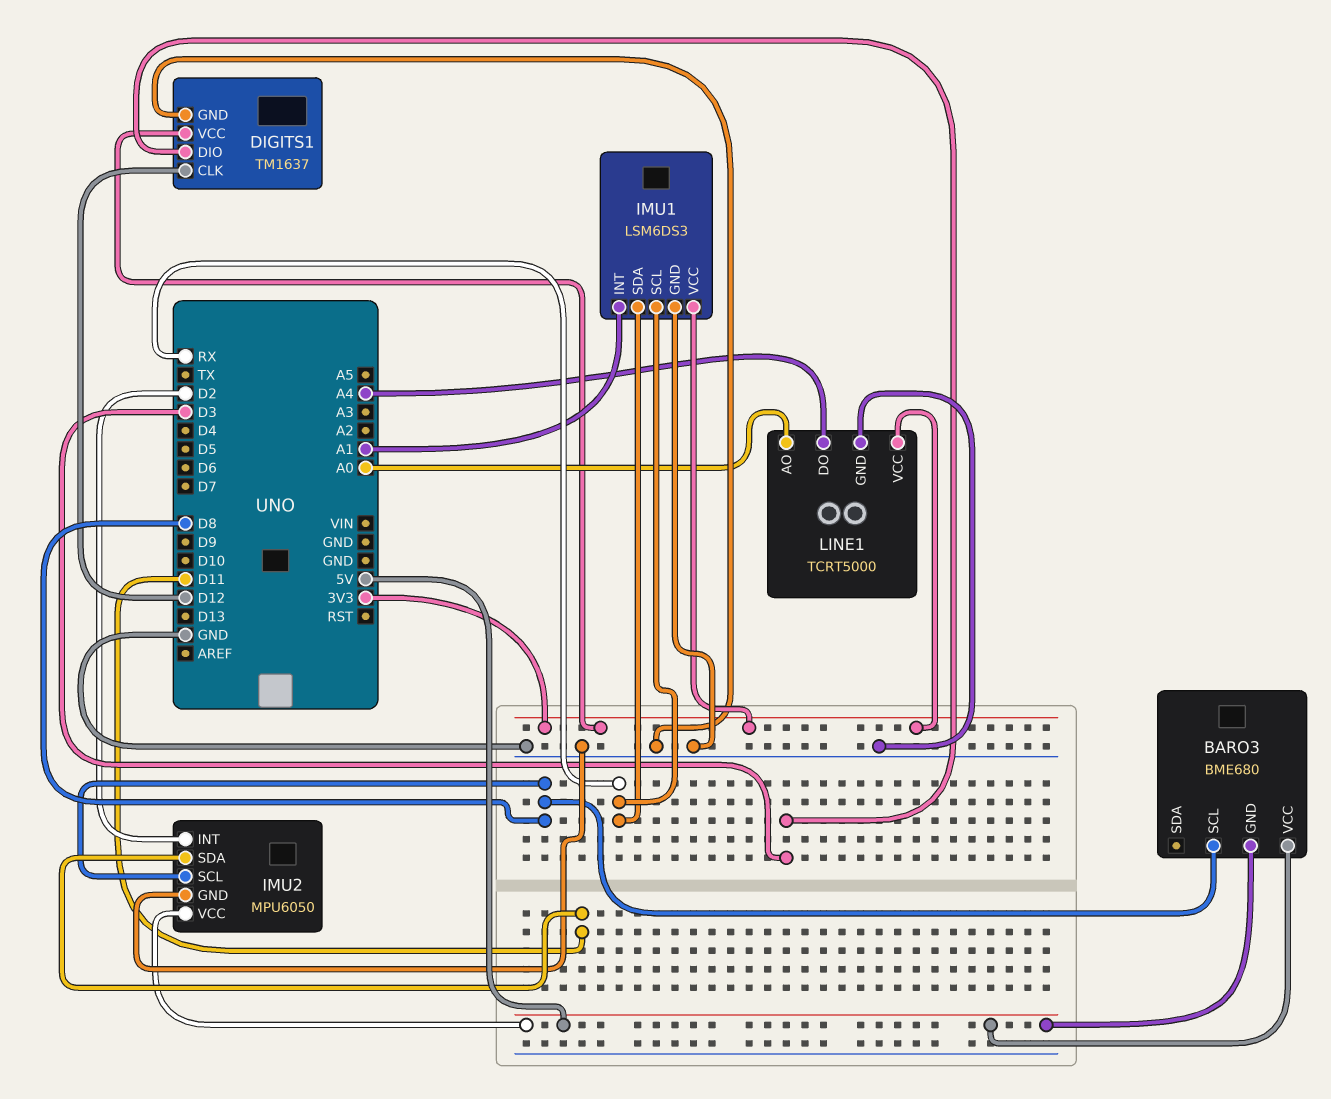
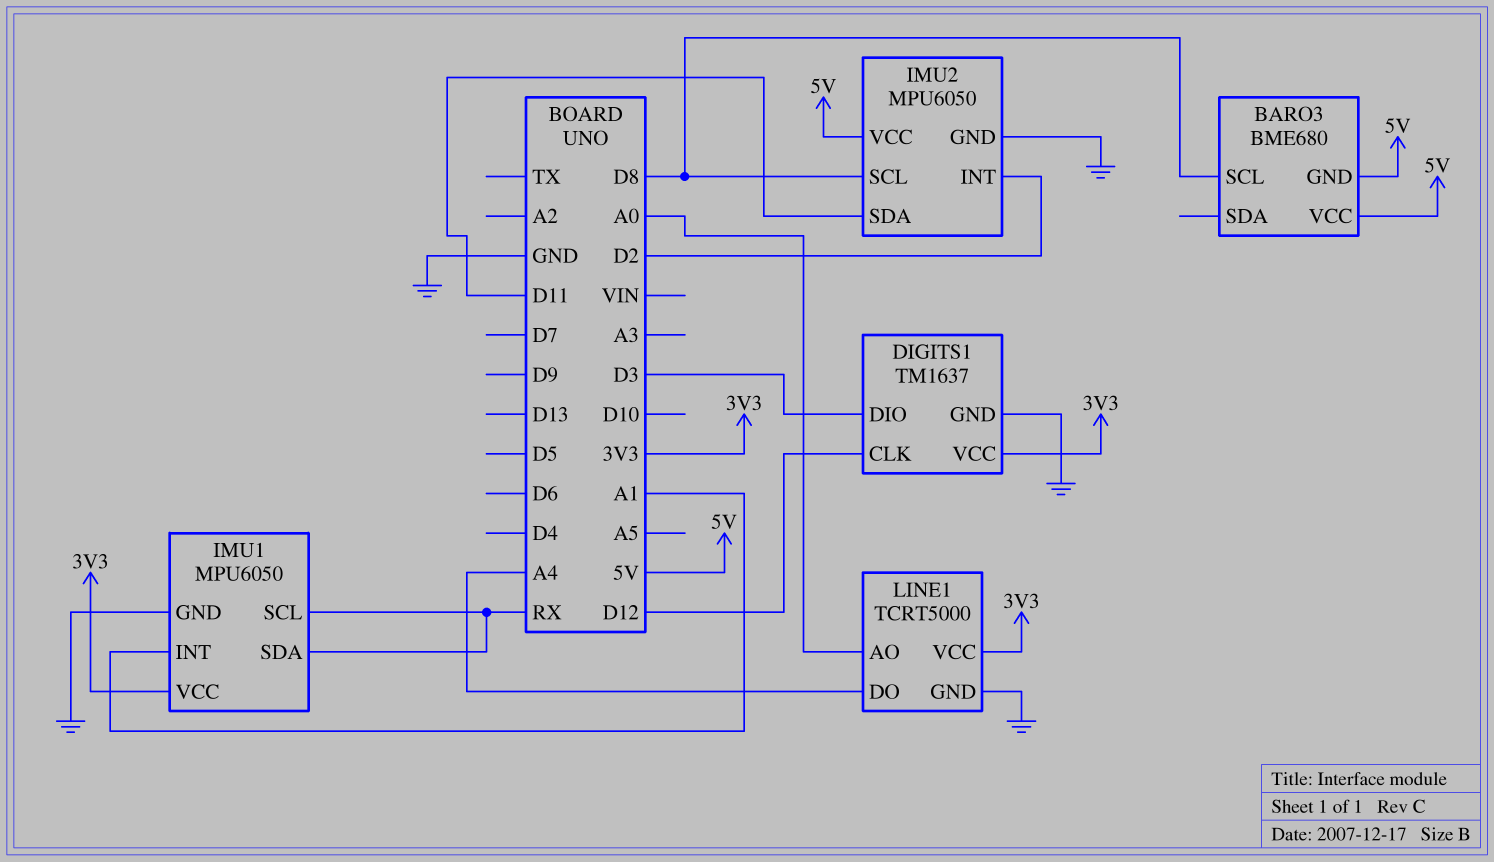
IMU1: LSM6DS3 -> MPU6050

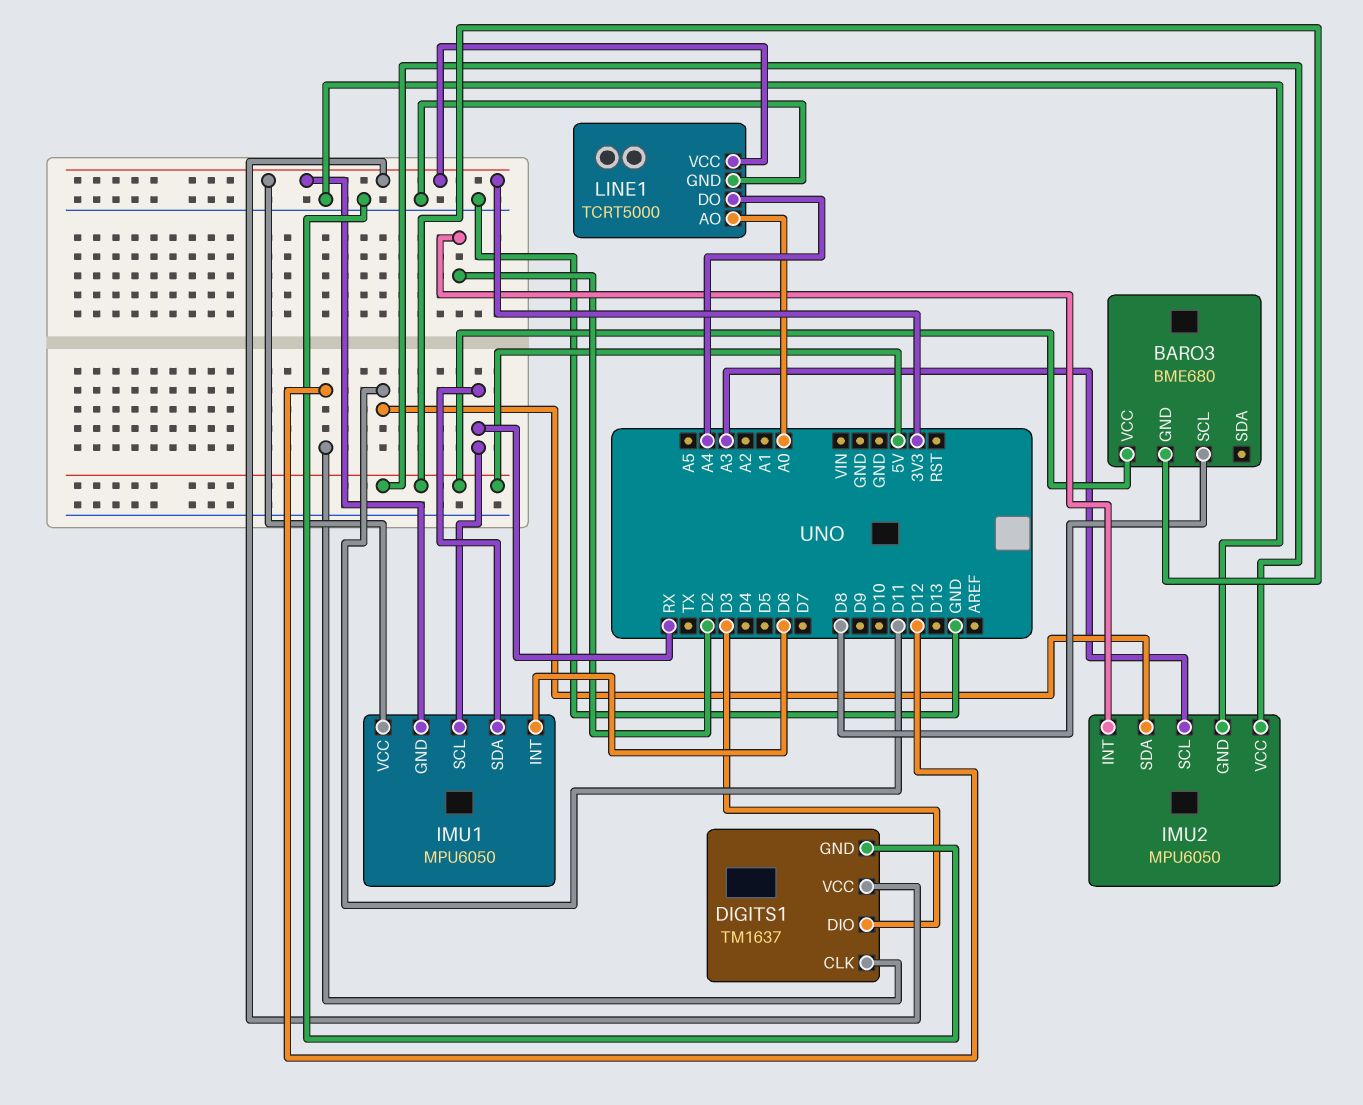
IMU1 pin GND: GND -> 3V3
IMU1 pin INT: A1 -> D6
IMU2 pin SCL: D8 -> A3

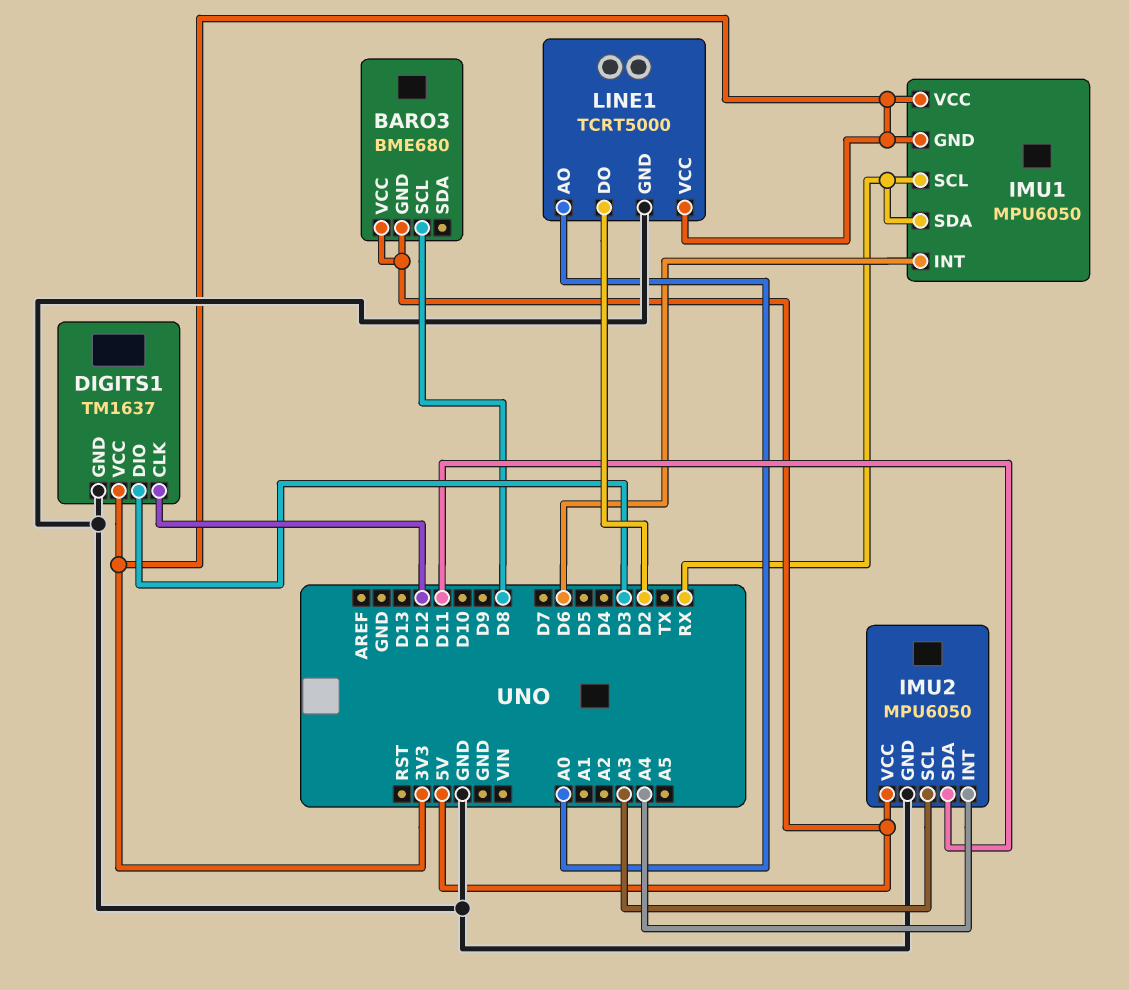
IMU2 pin INT: D2 -> A4
LINE1 pin DO: A4 -> D2

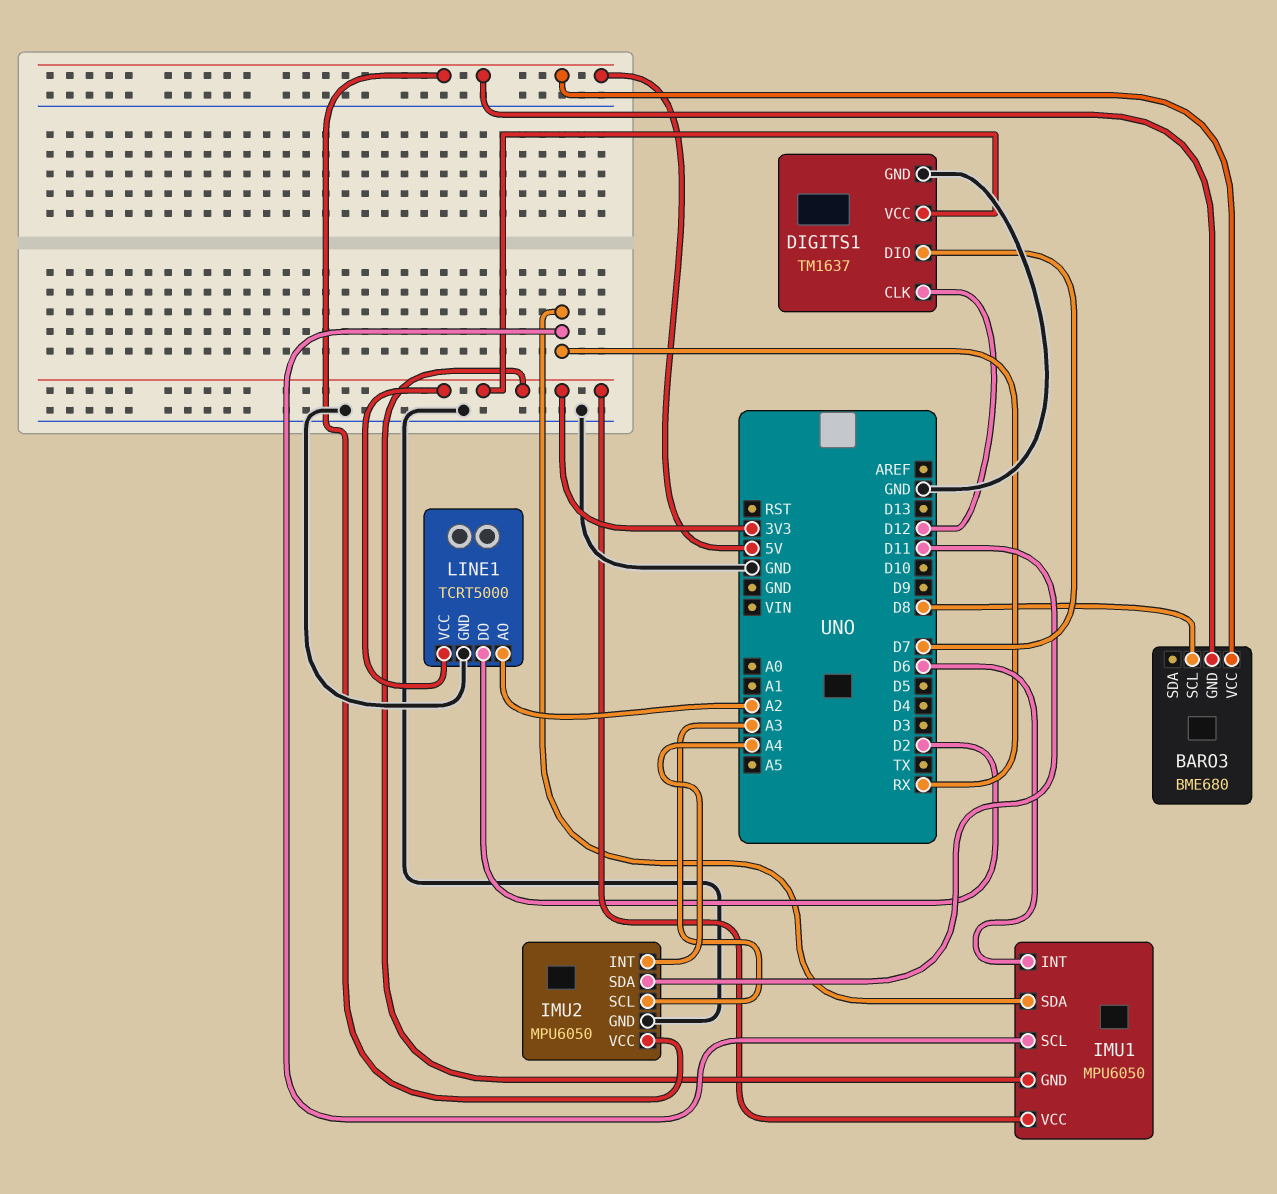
DIGITS1 pin DIO: D3 -> D7
LINE1 pin AO: A0 -> A2

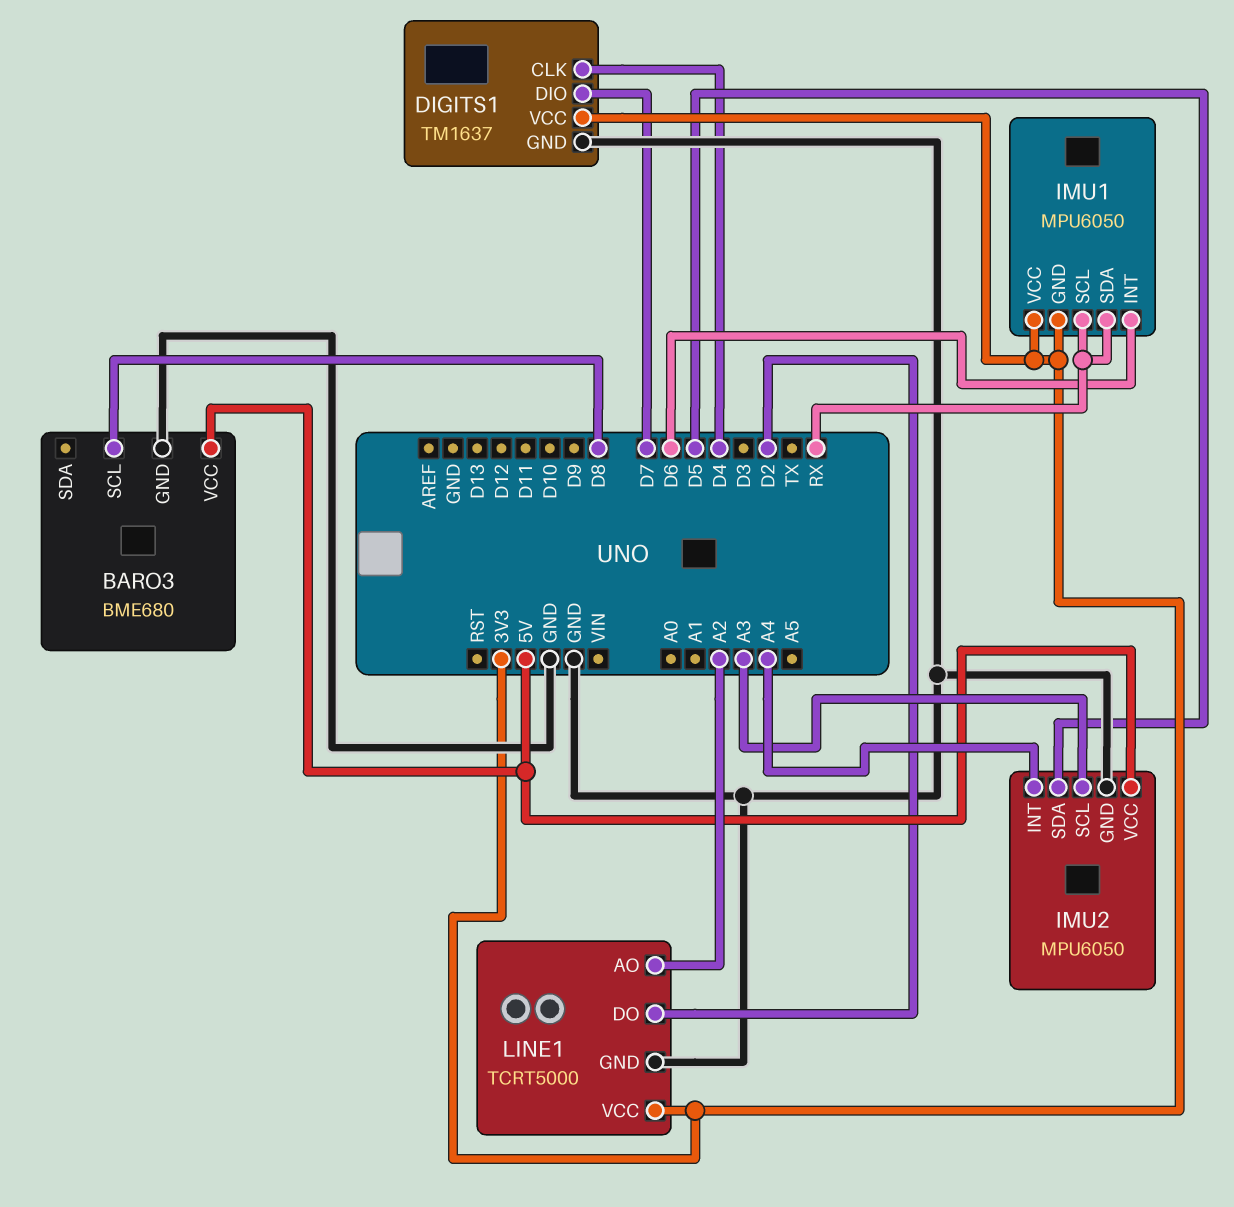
BARO3 pin GND: 5V -> GND
DIGITS1 pin CLK: D12 -> D4
IMU2 pin SDA: D11 -> D5

